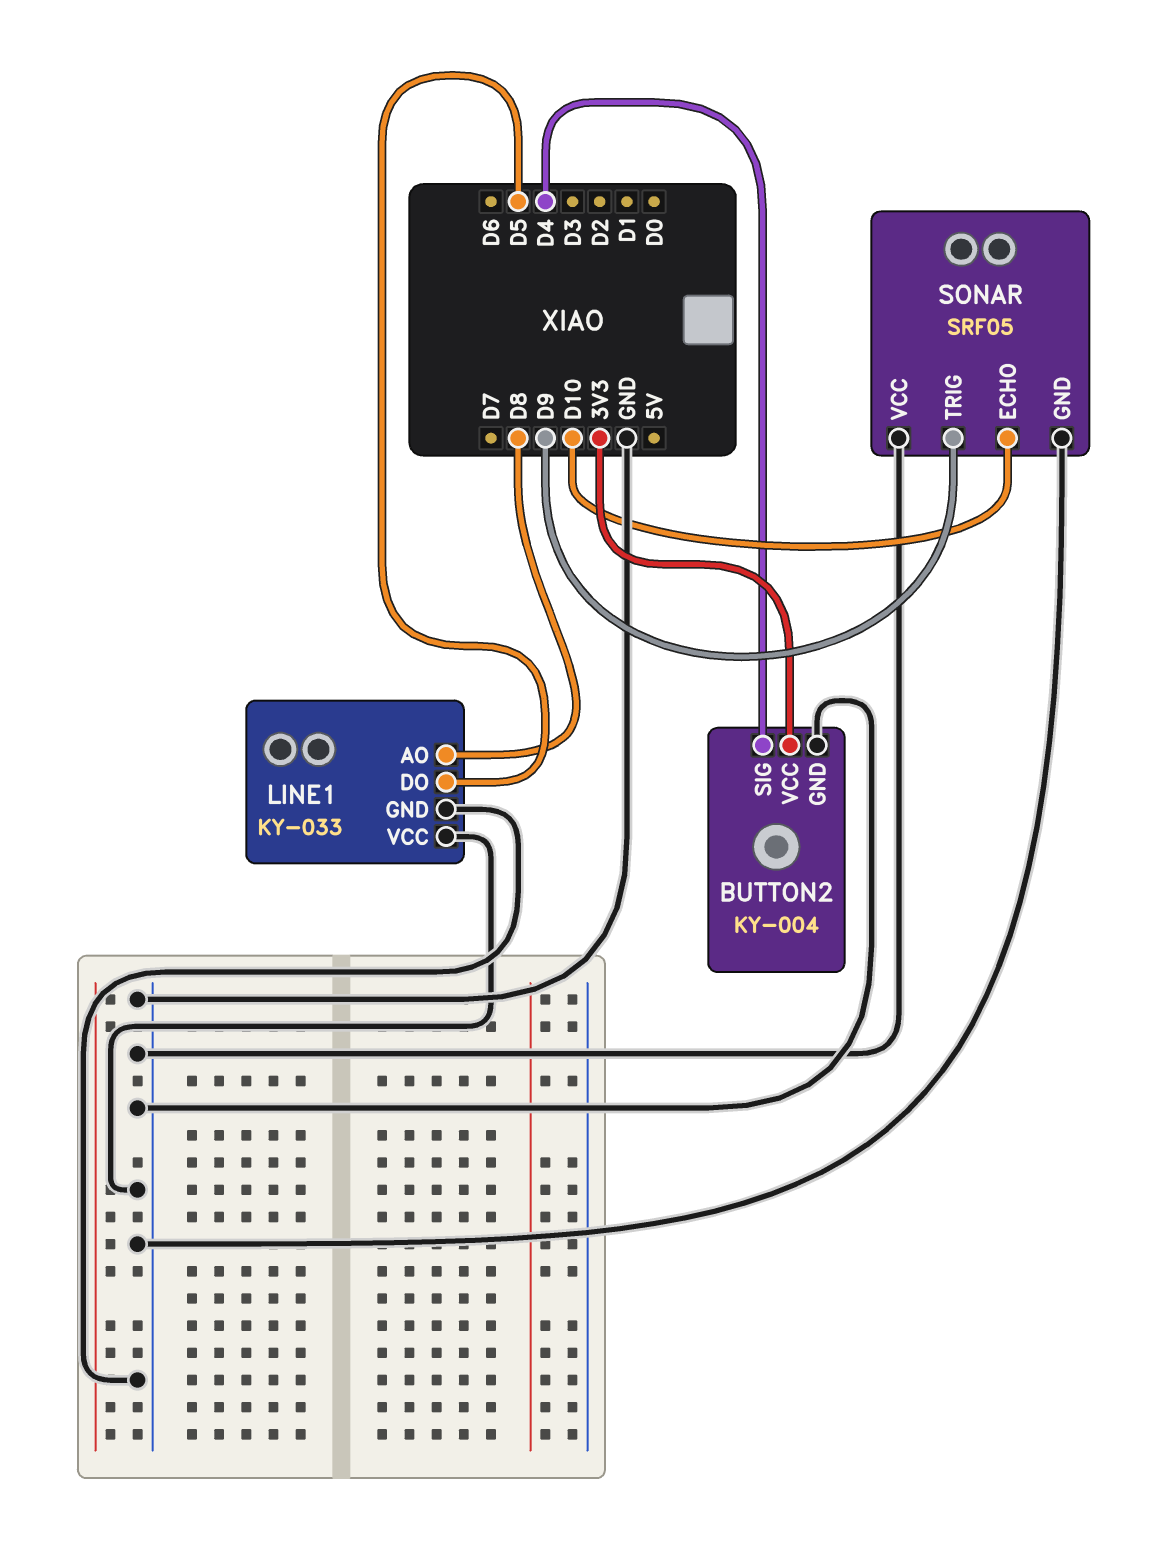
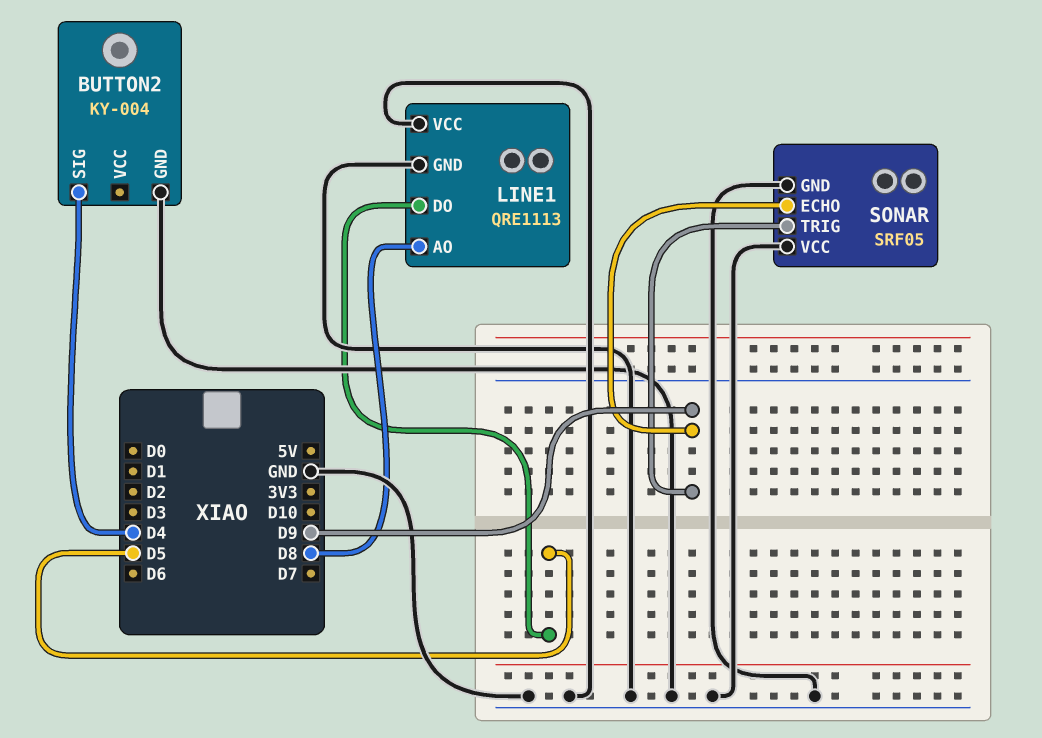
BUTTON2 pin VCC: 3V3 -> none
LINE1: KY-033 -> QRE1113
SONAR pin ECHO: D10 -> D9

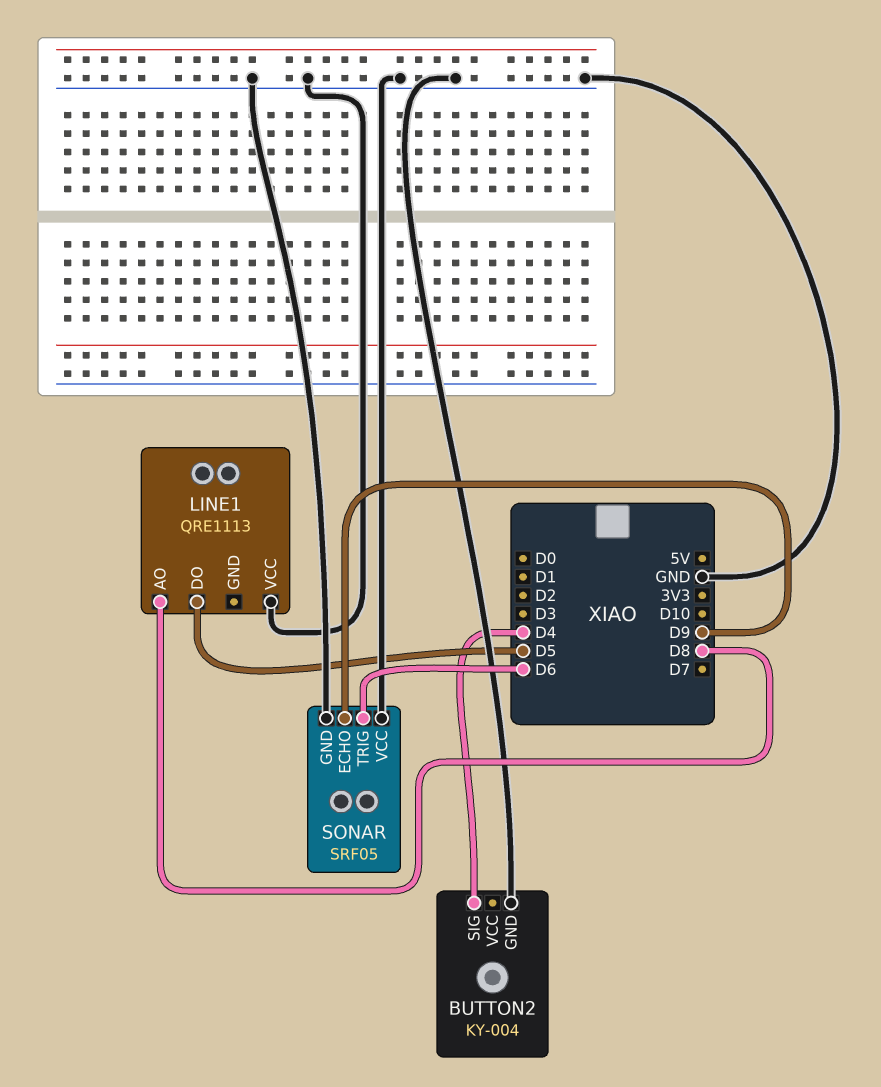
LINE1 pin GND: GND -> none
SONAR pin TRIG: D9 -> D6

